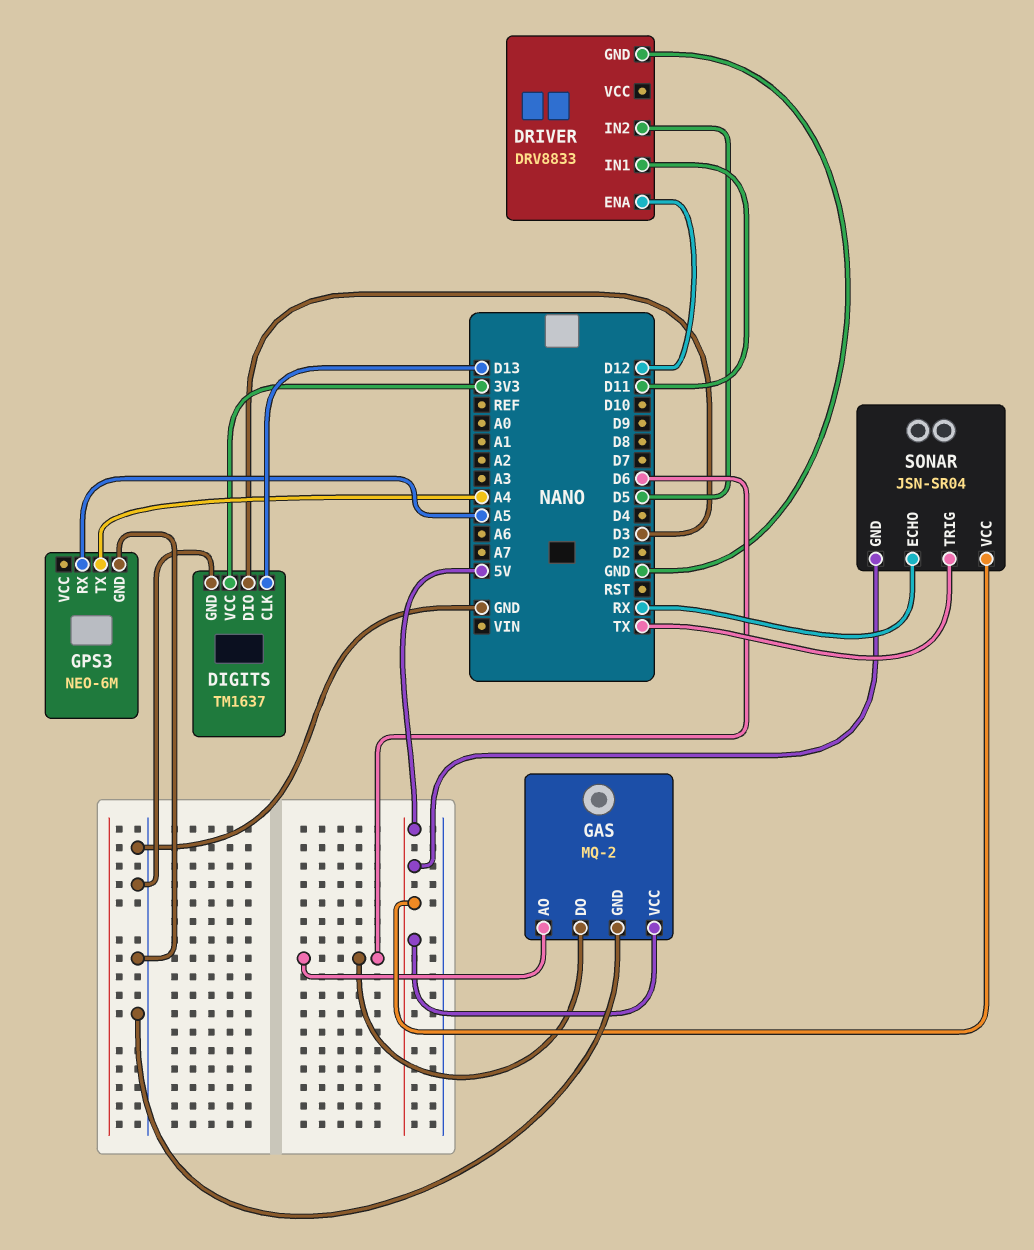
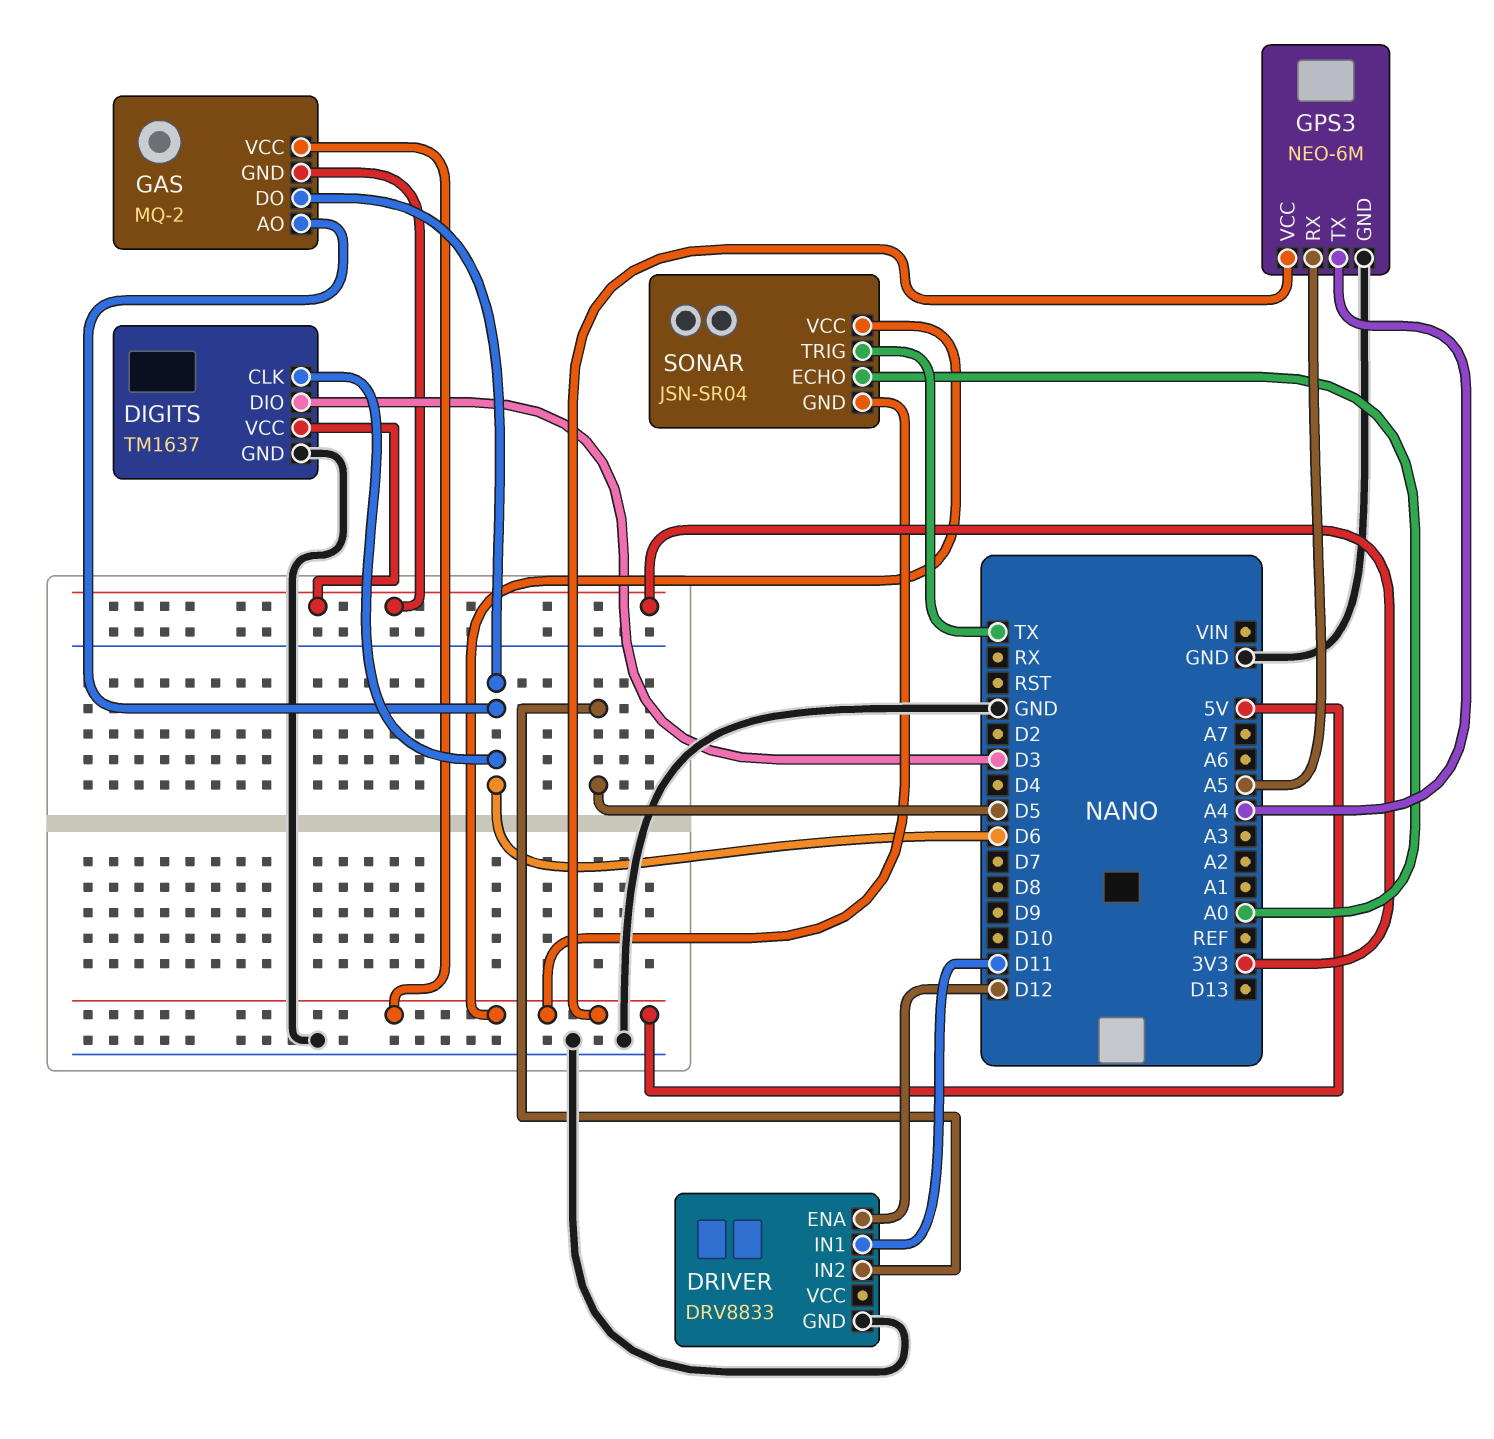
DIGITS pin CLK: D13 -> D6
GAS pin GND: GND -> 3V3
GPS3 pin VCC: none -> 5V
SONAR pin ECHO: RX -> A0

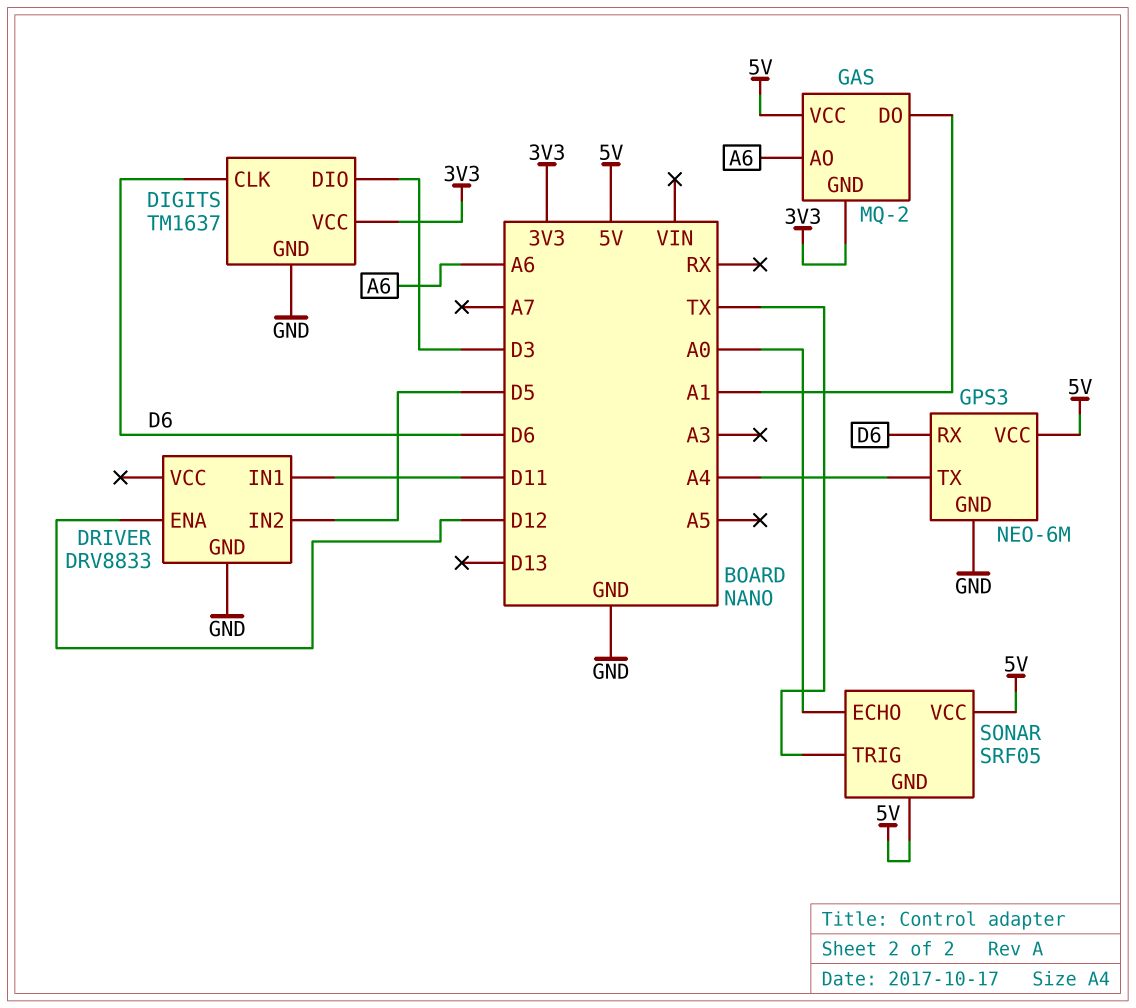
GAS pin AO: D6 -> A6
GAS pin DO: D6 -> A1
GPS3 pin RX: A5 -> D6
SONAR: JSN-SR04 -> SRF05

